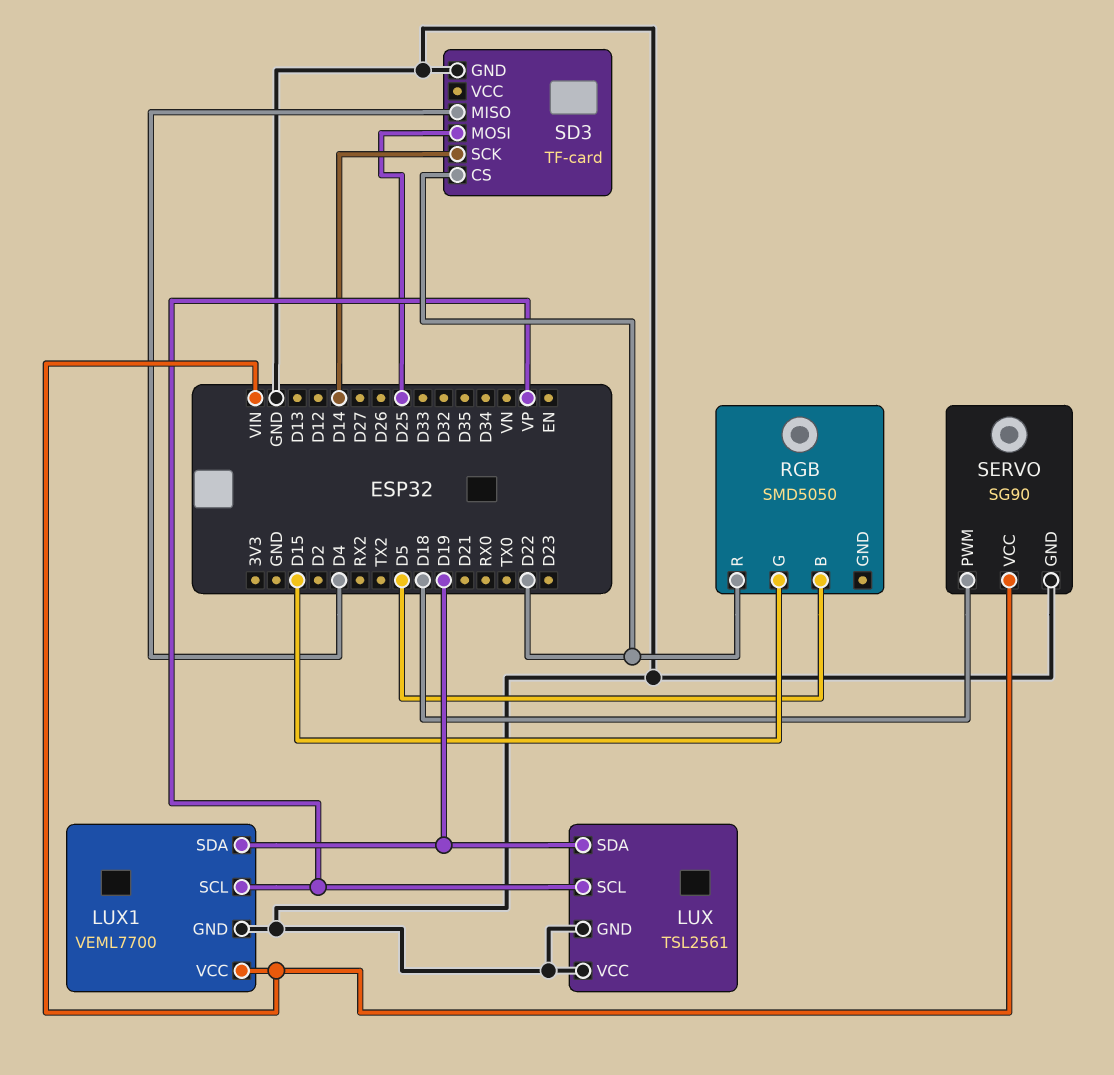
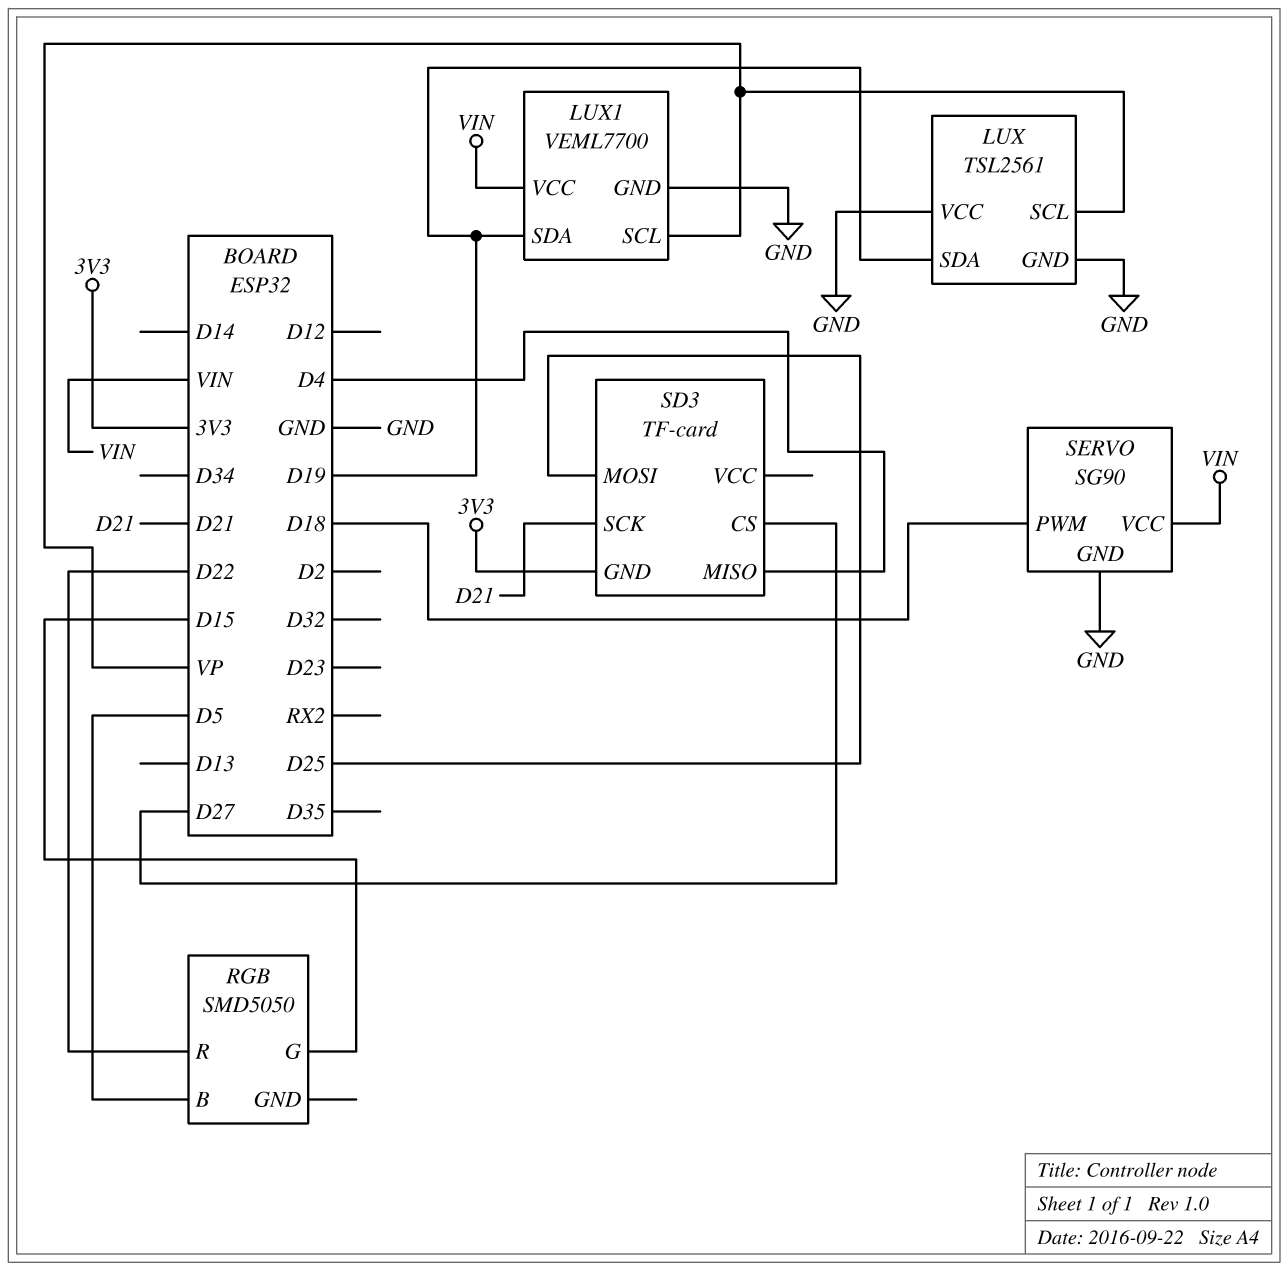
SD3 pin CS: D22 -> D27
SD3 pin GND: GND -> 3V3
SD3 pin SCK: D14 -> D21

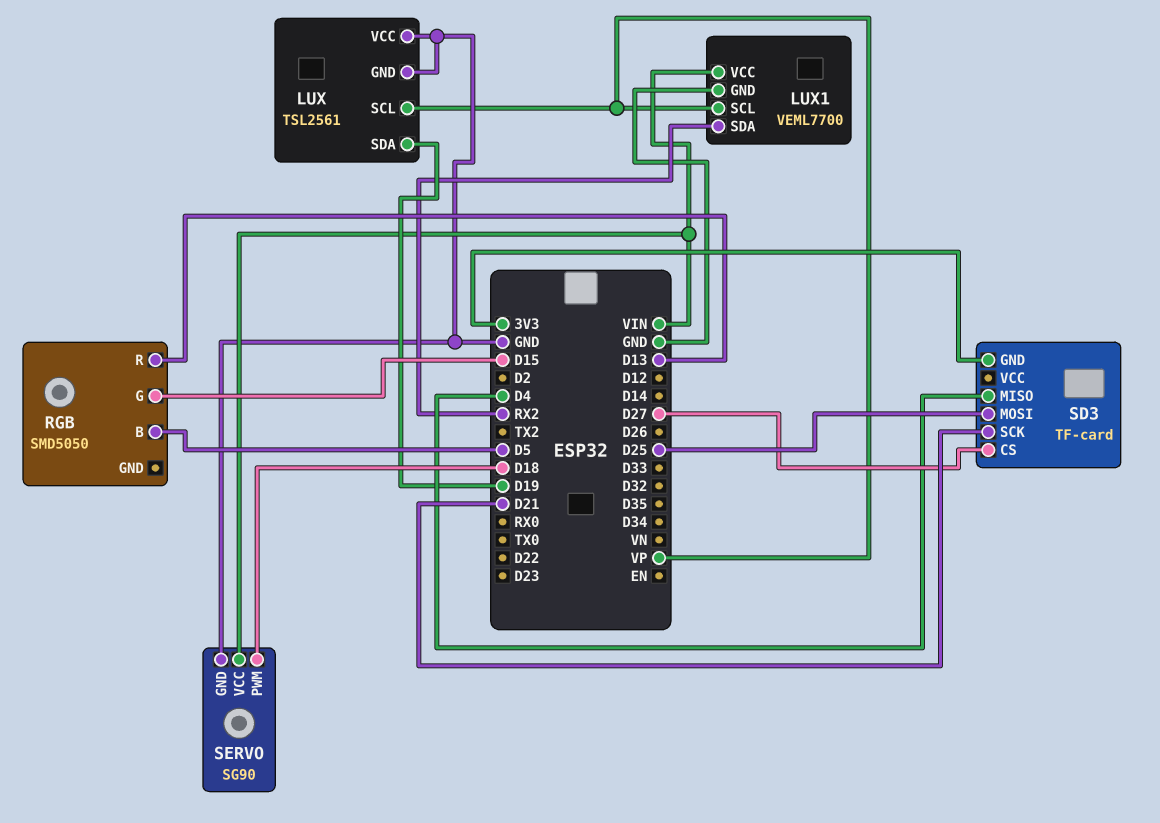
LUX1 pin SDA: D19 -> RX2
RGB pin R: D22 -> D13

